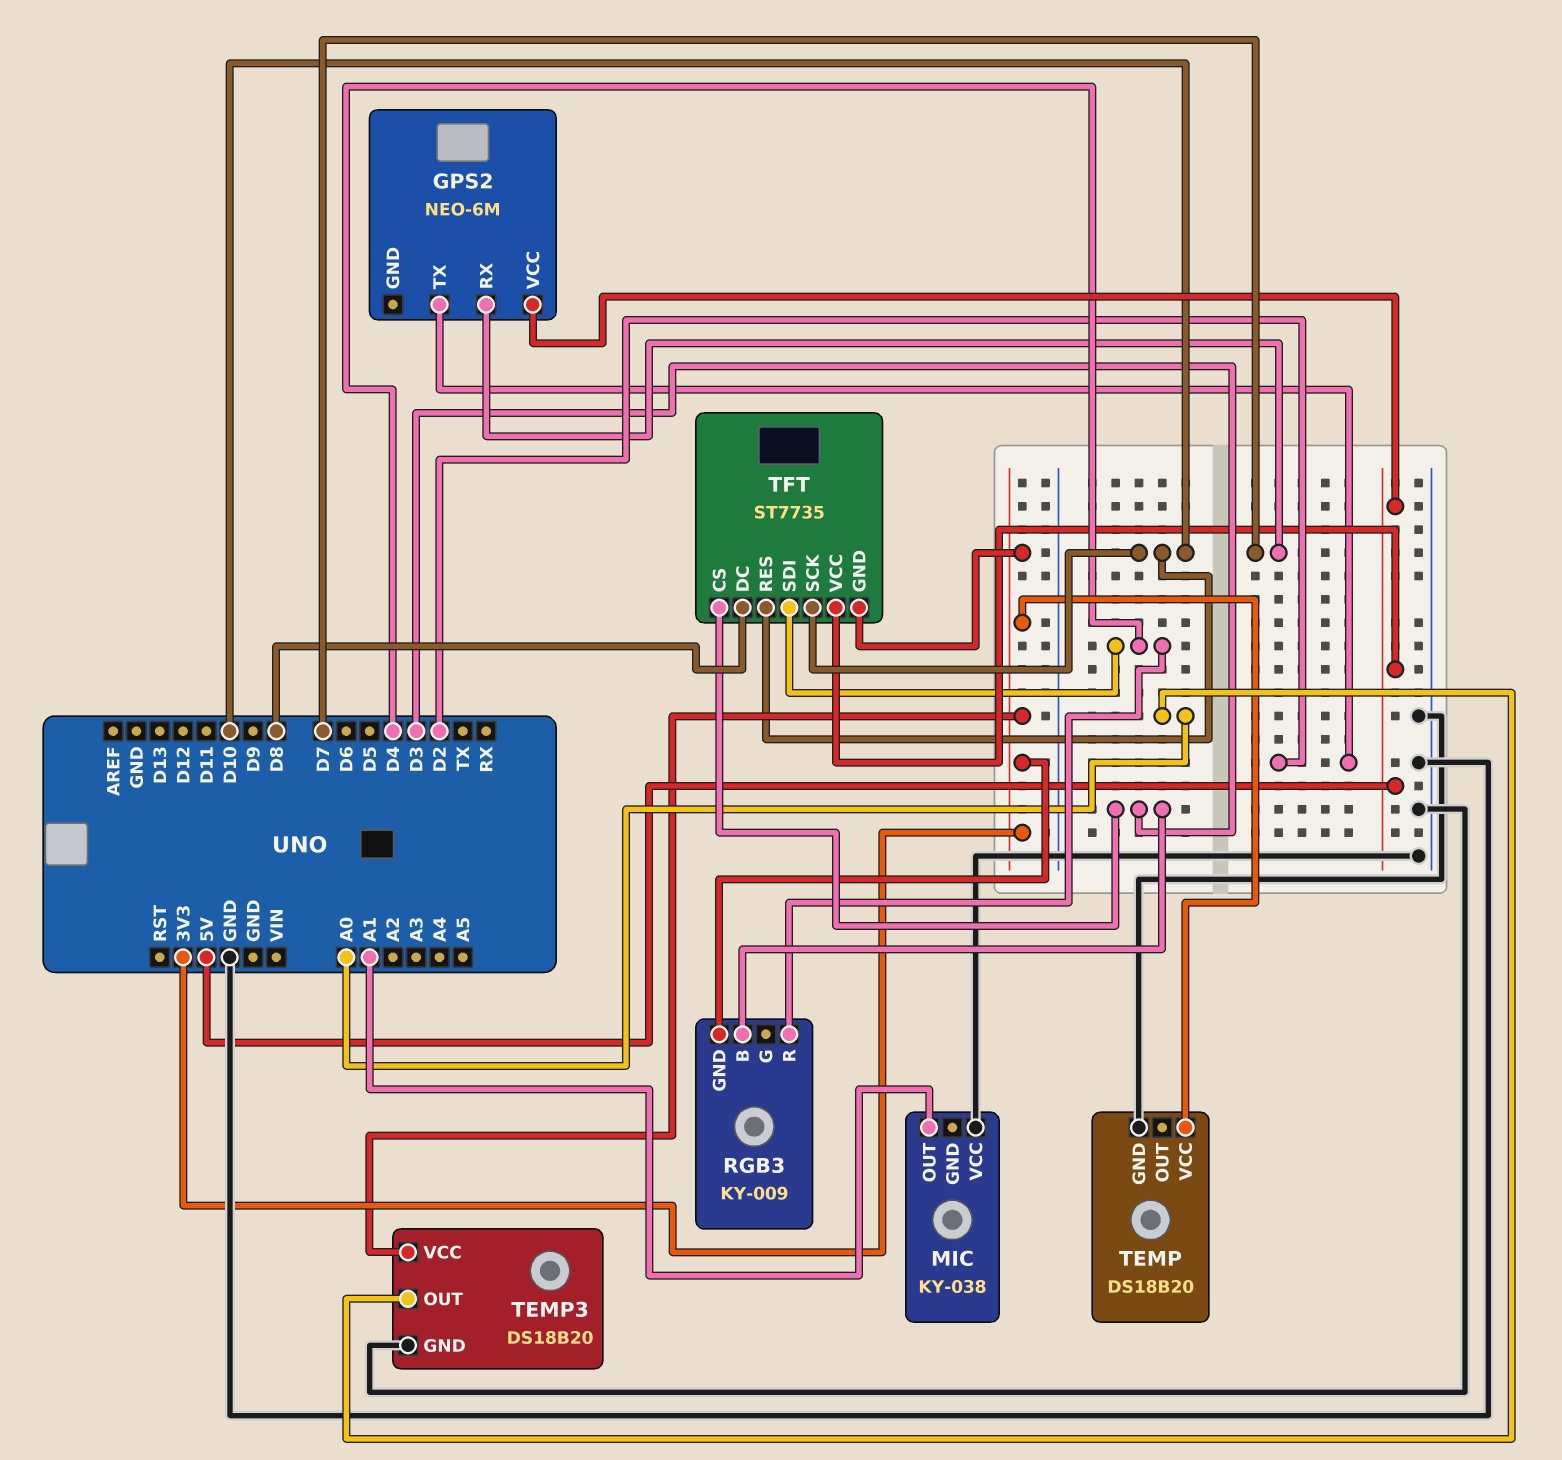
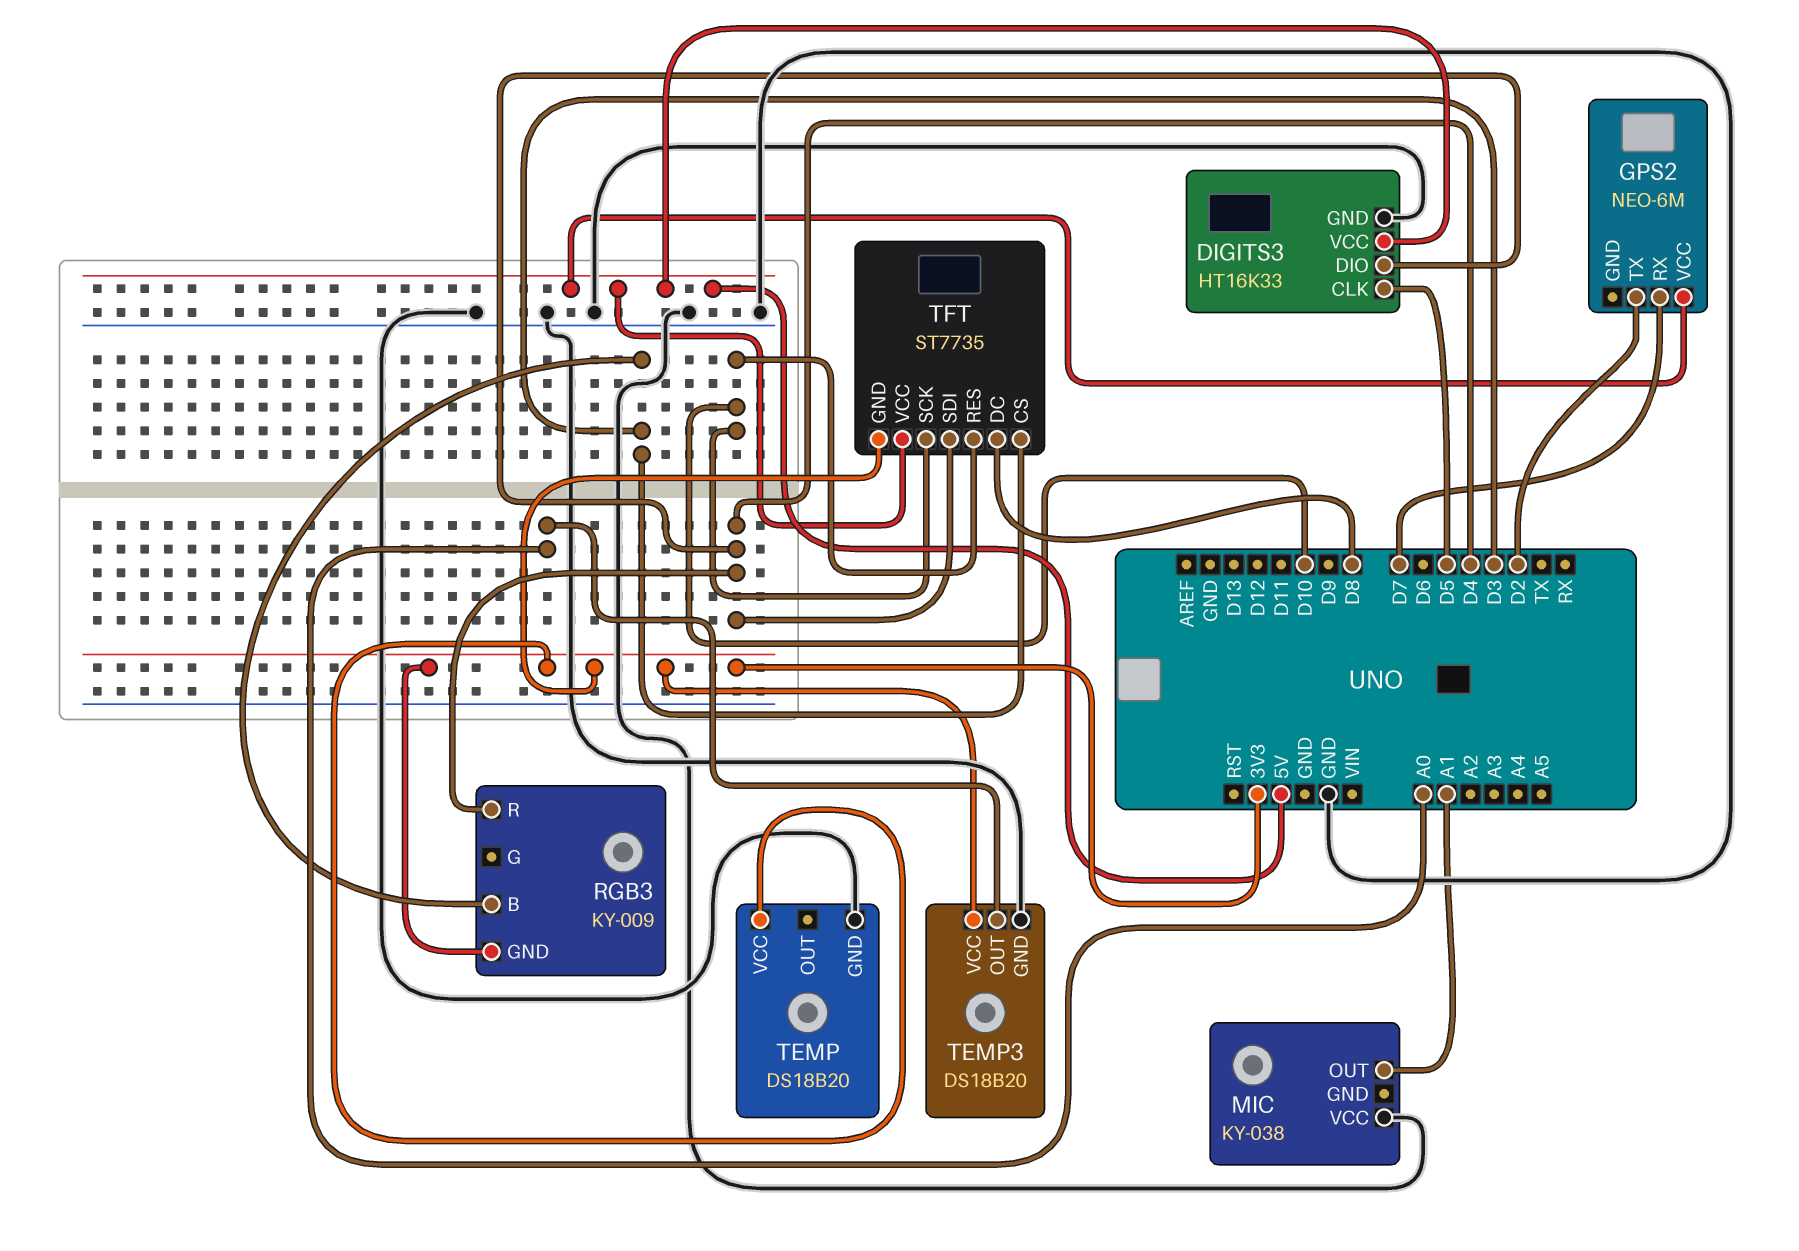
DIGITS3: none -> HT16K33
DIGITS3 pin CLK: none -> D5
DIGITS3 pin DIO: none -> D4
DIGITS3 pin GND: none -> GND
DIGITS3 pin VCC: none -> 5V

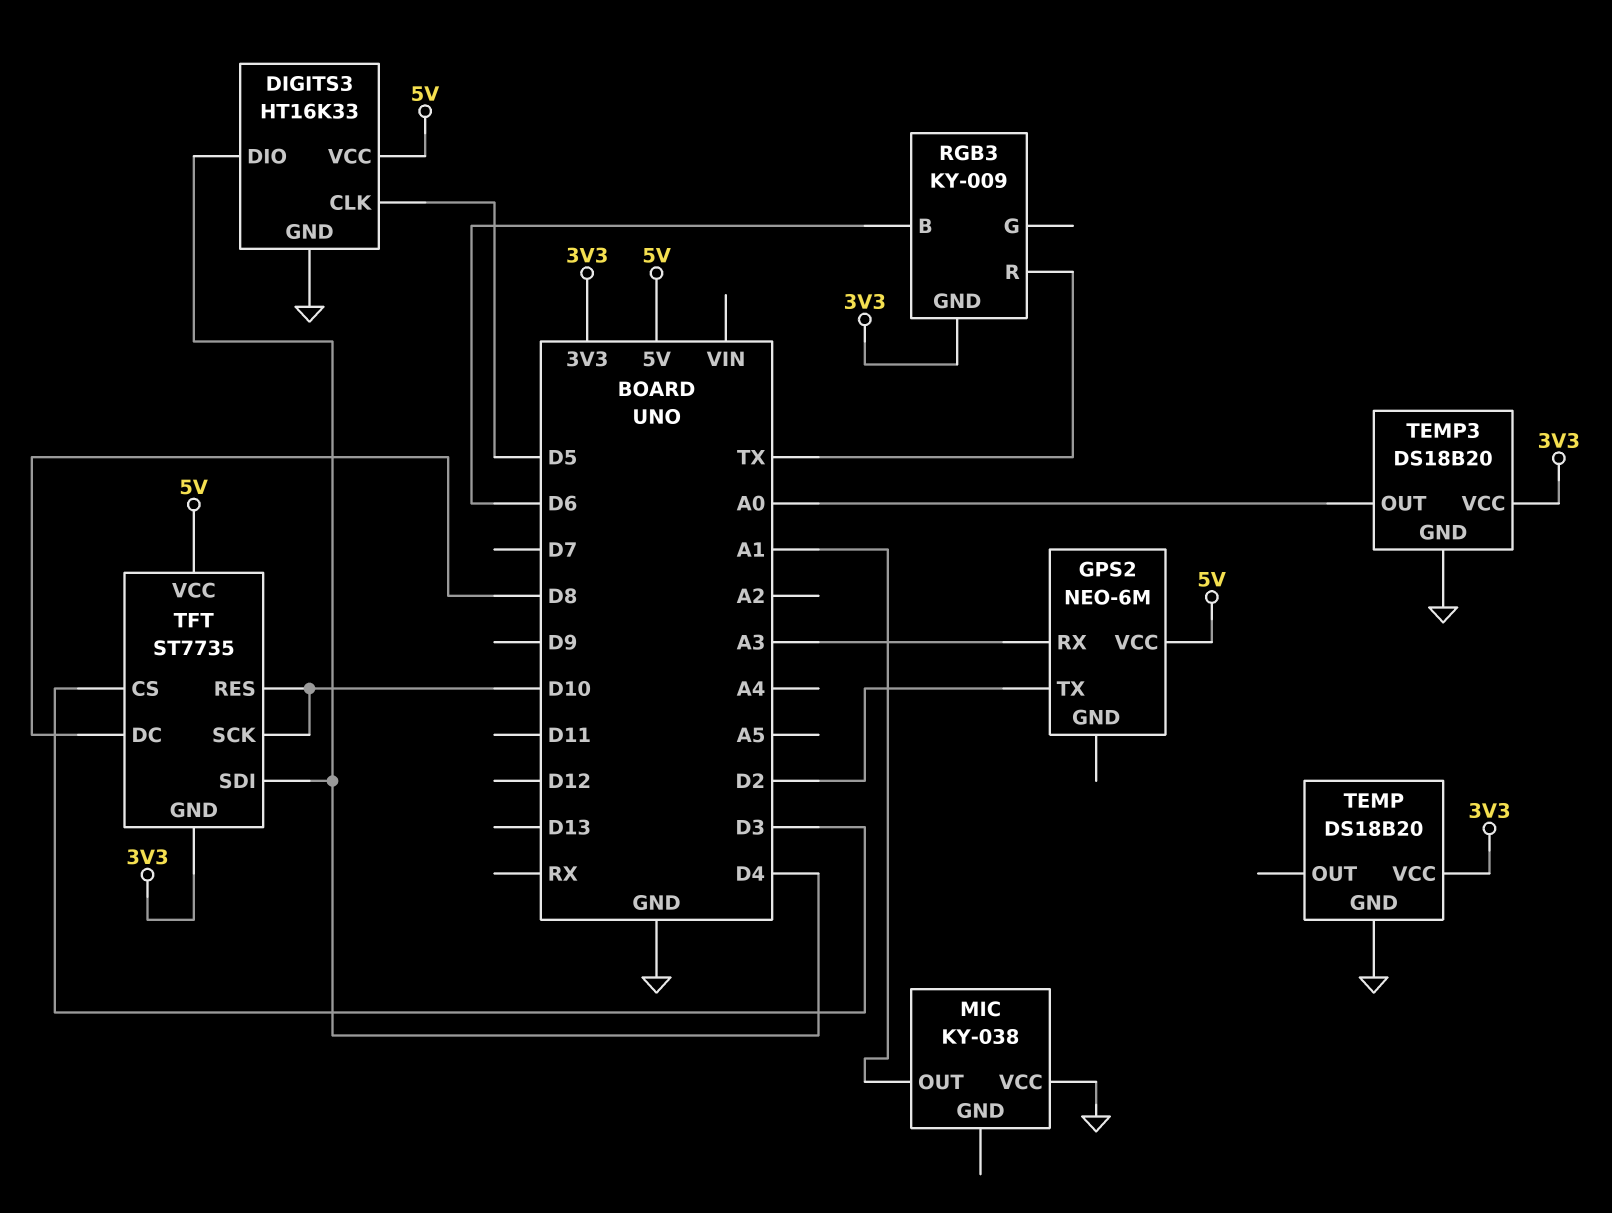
GPS2 pin RX: D7 -> A3
RGB3 pin B: D3 -> D6
RGB3 pin R: D4 -> TX

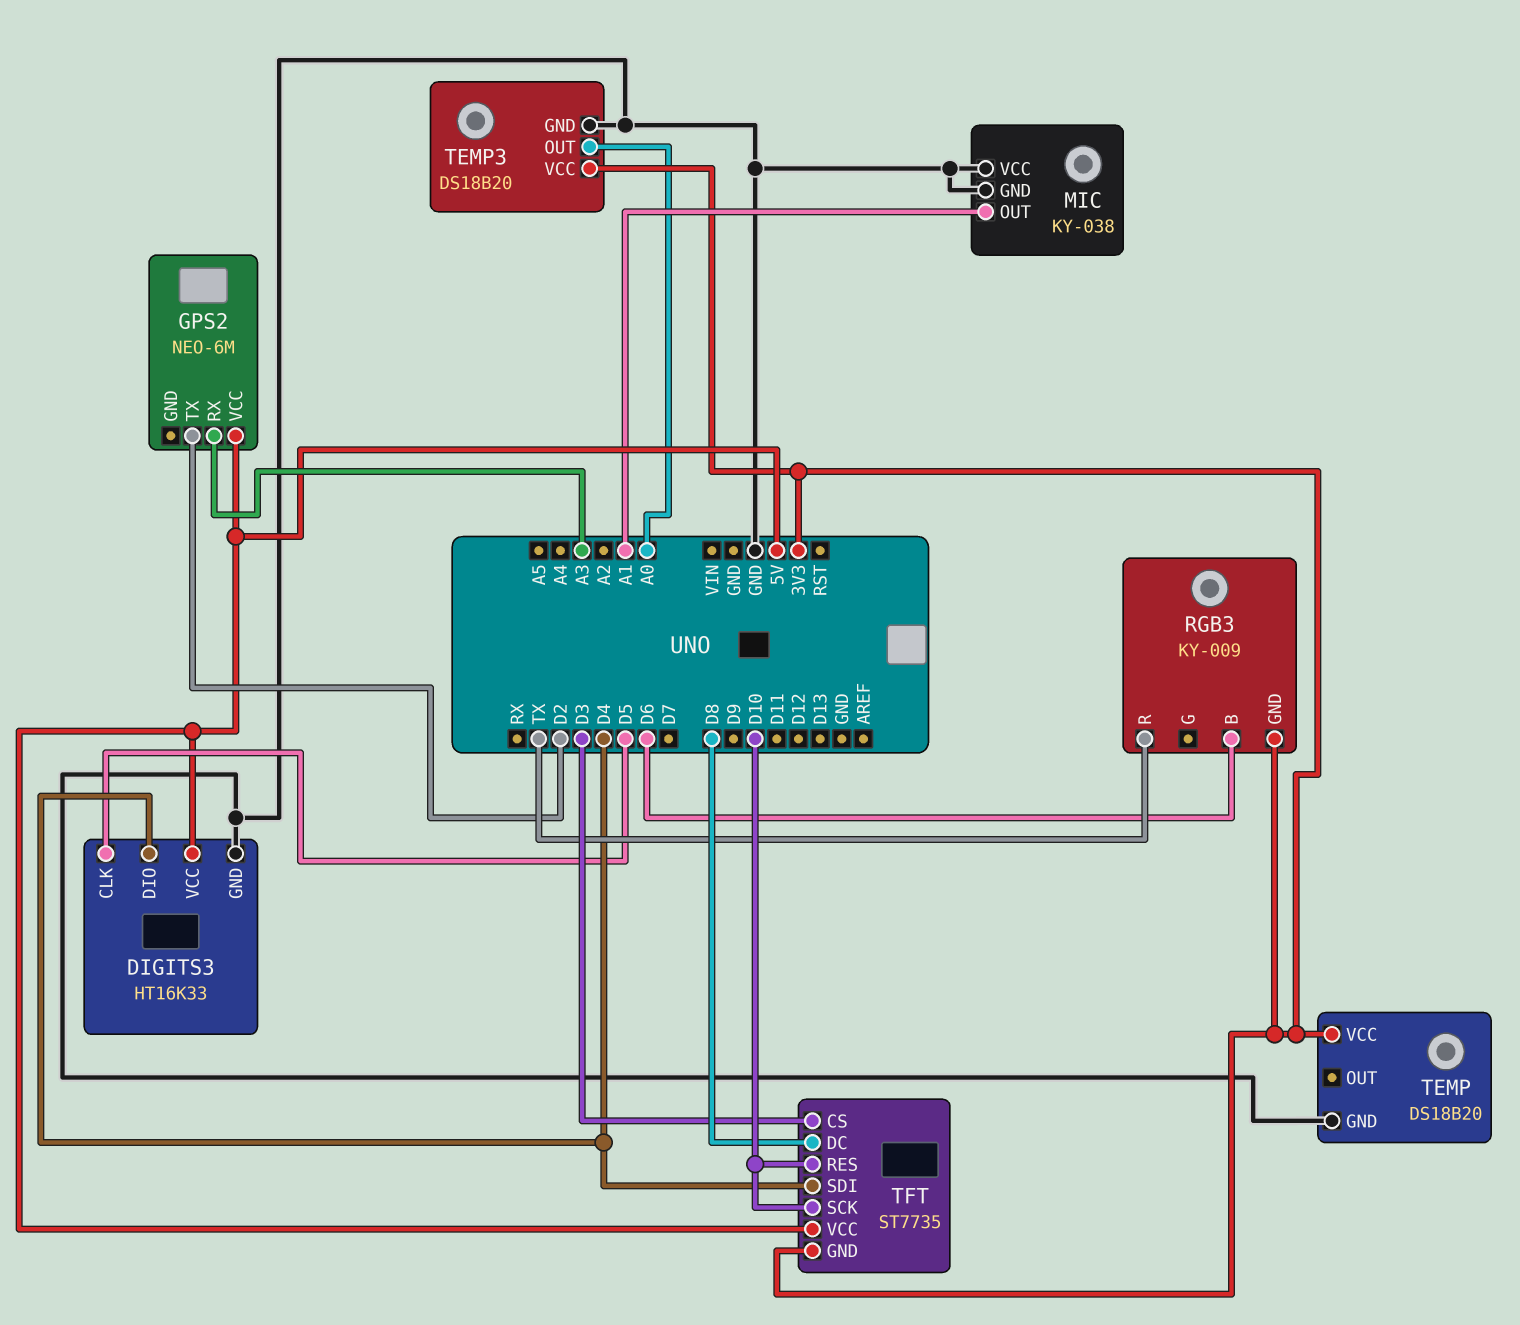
MIC pin GND: none -> GND

